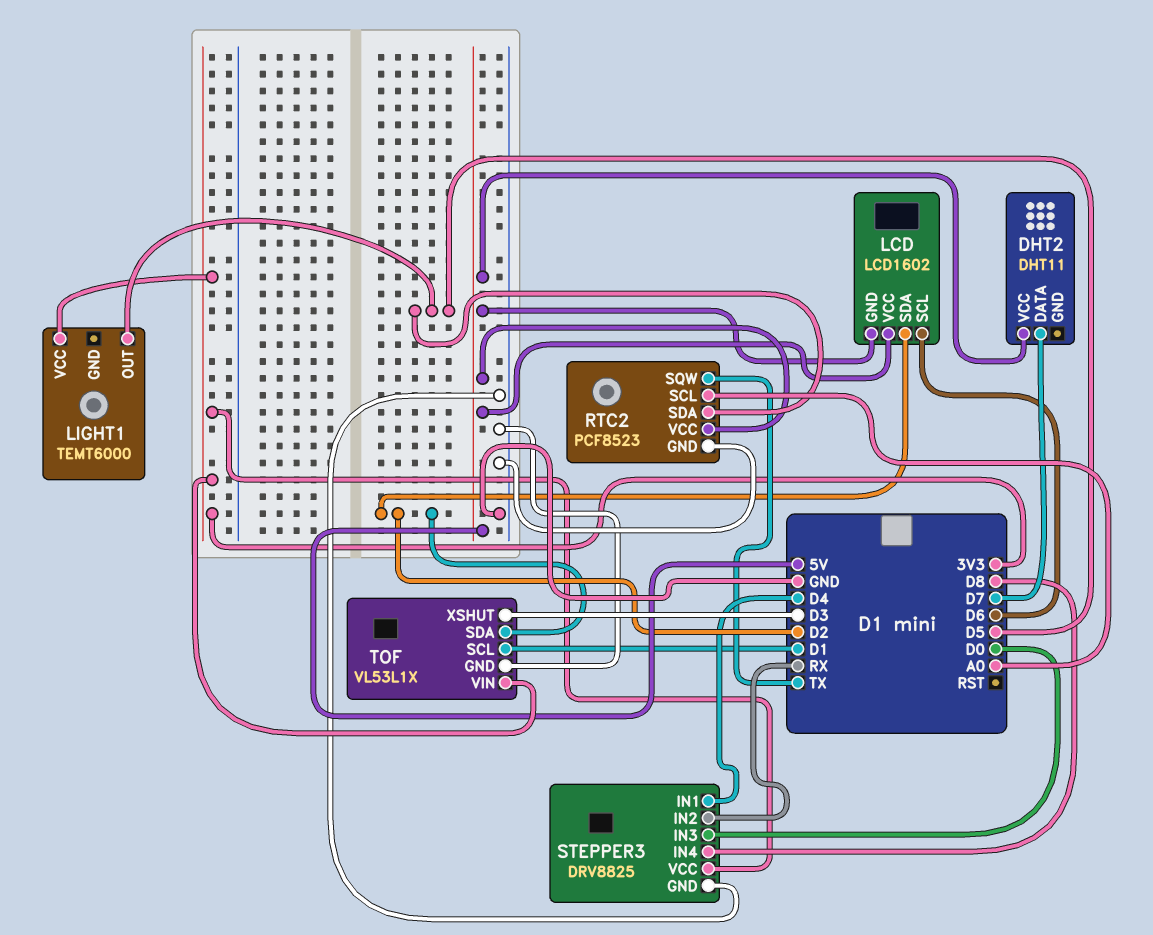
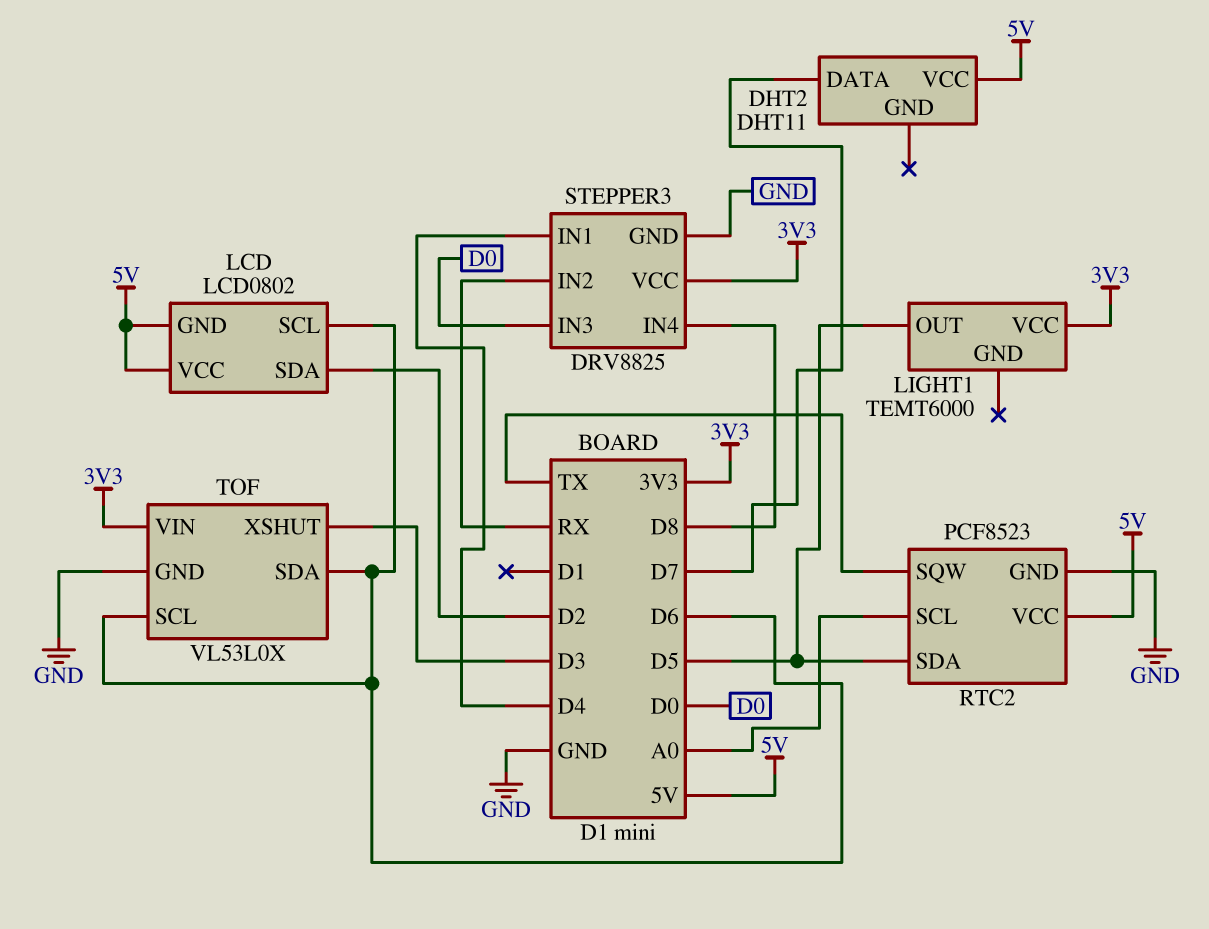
LCD: LCD1602 -> LCD0802
TOF: VL53L1X -> VL53L0X
TOF pin SCL: D1 -> D6
TOF pin SDA: D2 -> D6

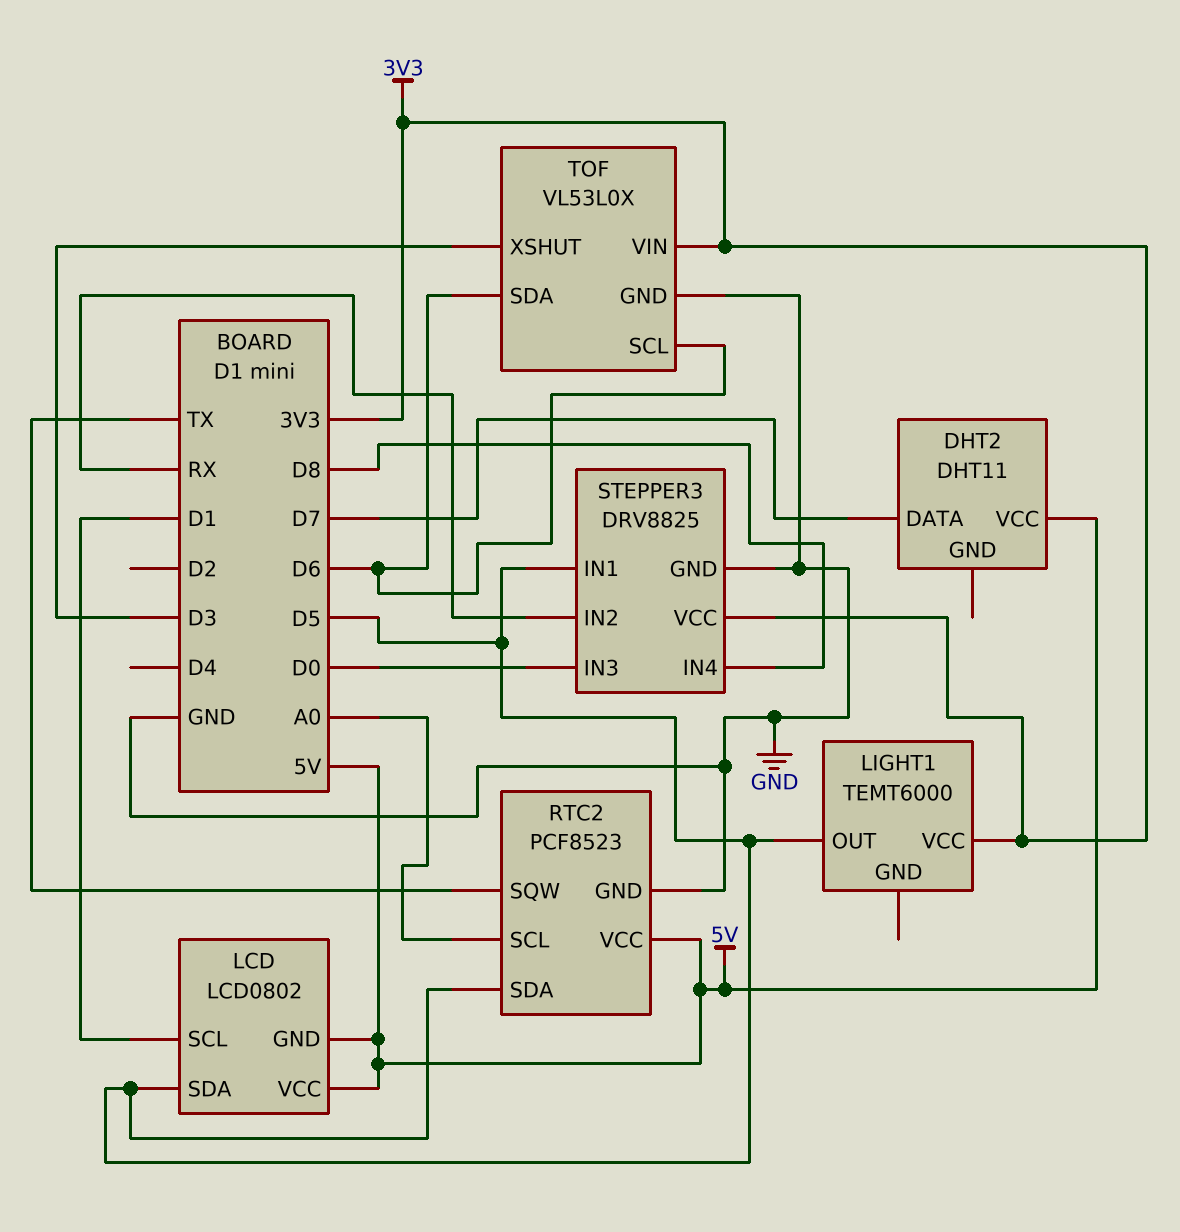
LCD pin SCL: D6 -> D1
LCD pin SDA: D2 -> D5
STEPPER3 pin IN1: D4 -> D5

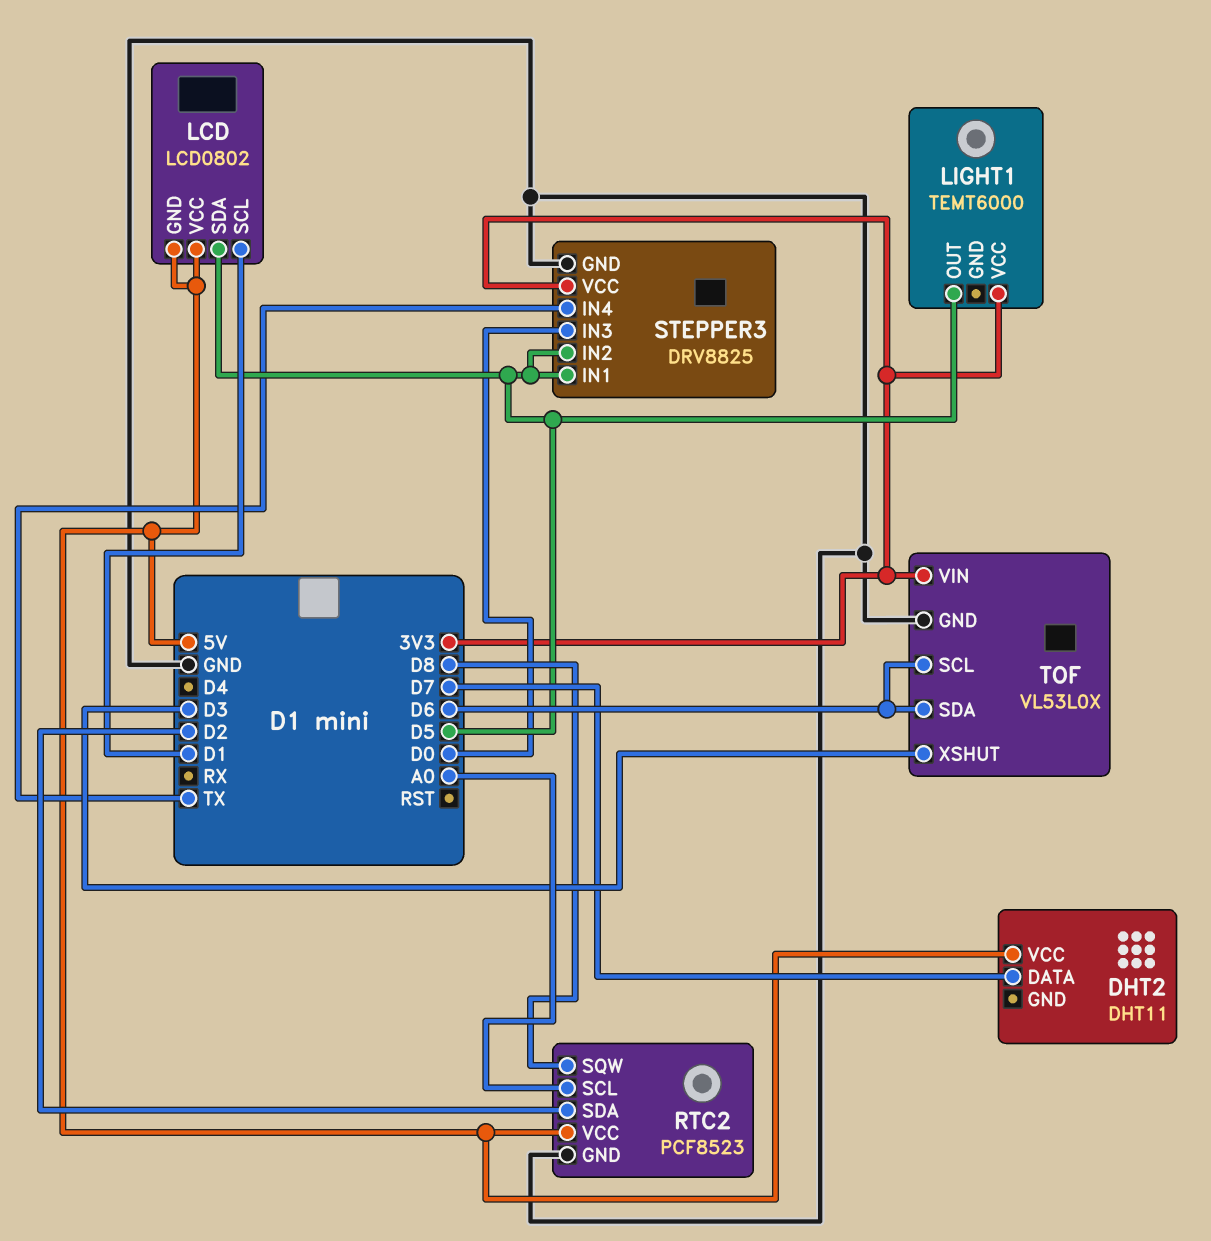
RTC2 pin SDA: D5 -> D2
RTC2 pin SQW: TX -> D8
STEPPER3 pin IN2: RX -> D5
STEPPER3 pin IN4: D8 -> TX

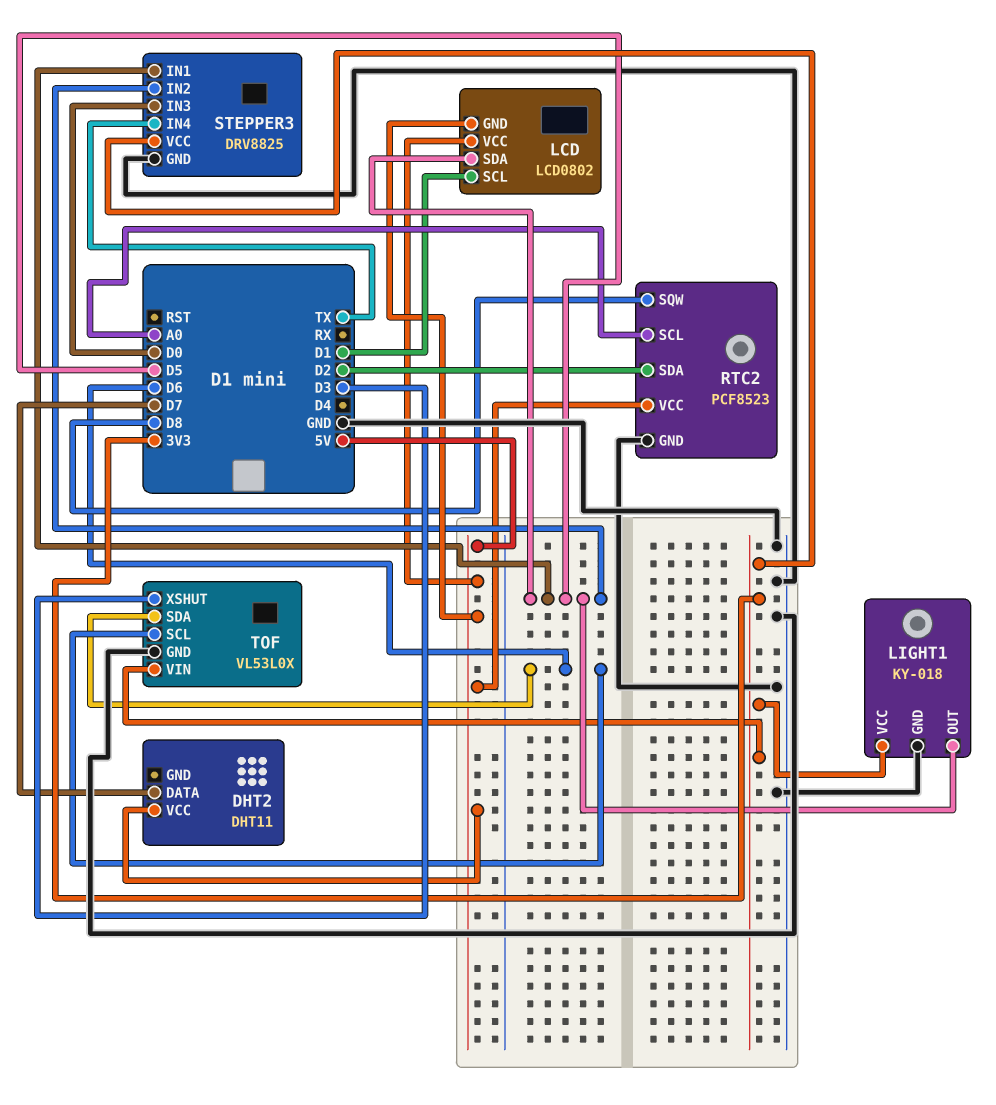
LIGHT1: TEMT6000 -> KY-018
LIGHT1 pin GND: none -> GND

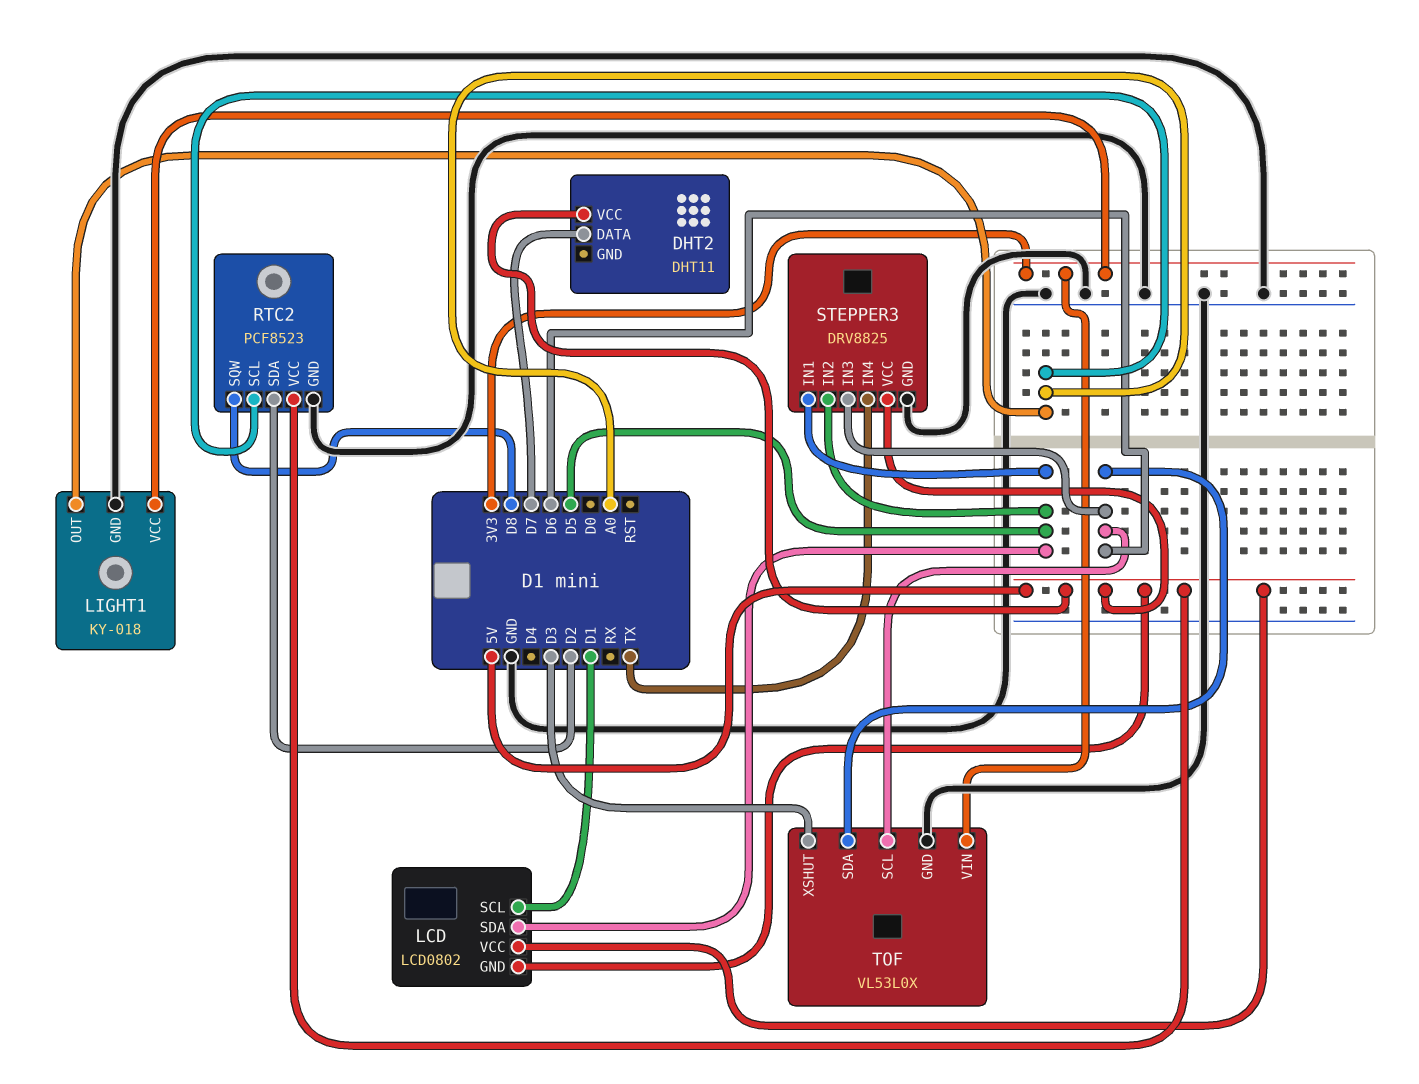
LIGHT1 pin OUT: D5 -> A0
STEPPER3 pin IN3: D0 -> D6
STEPPER3 pin VCC: 3V3 -> 5V

